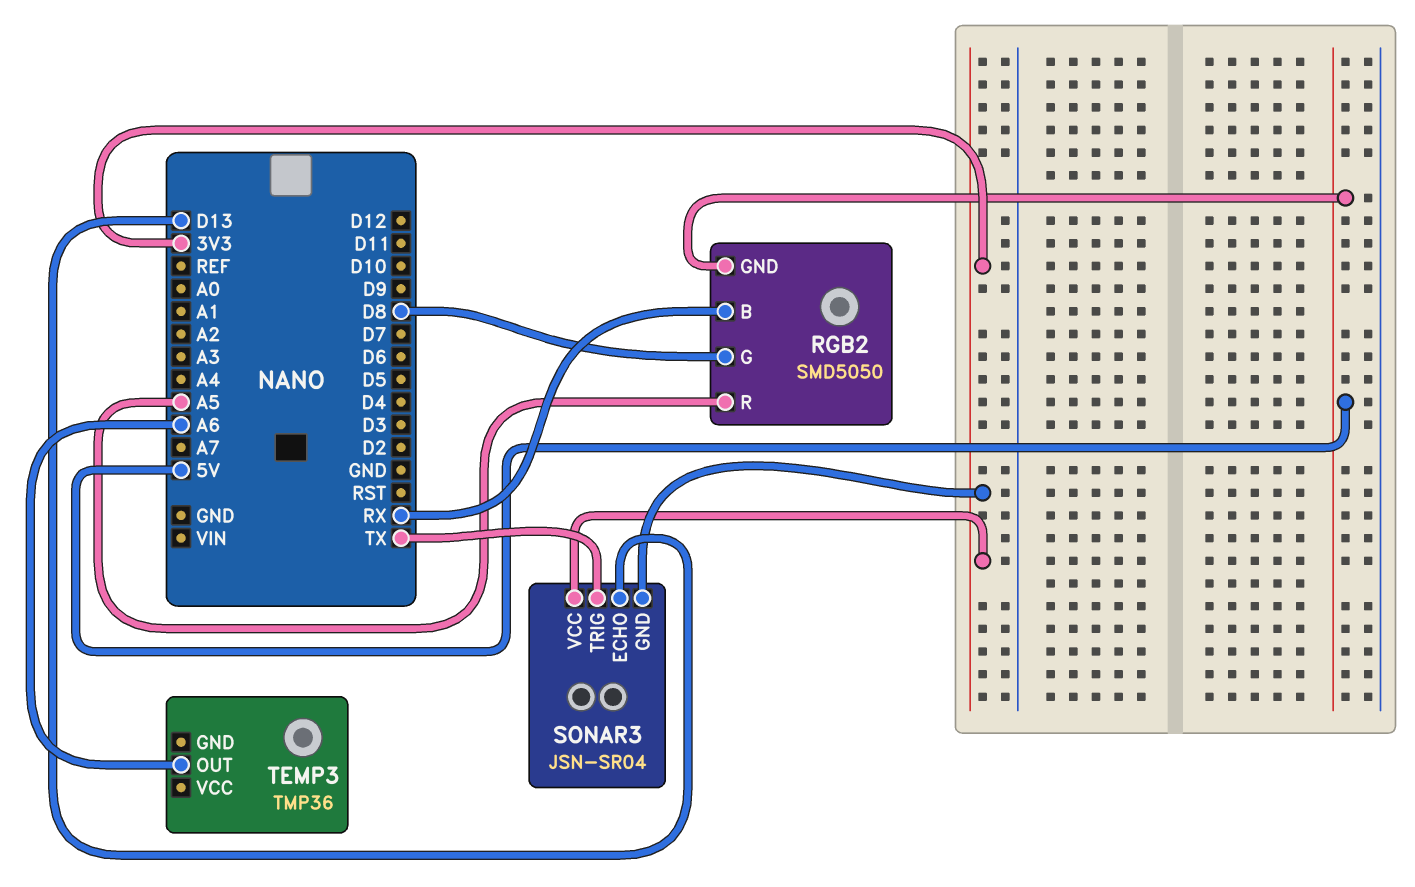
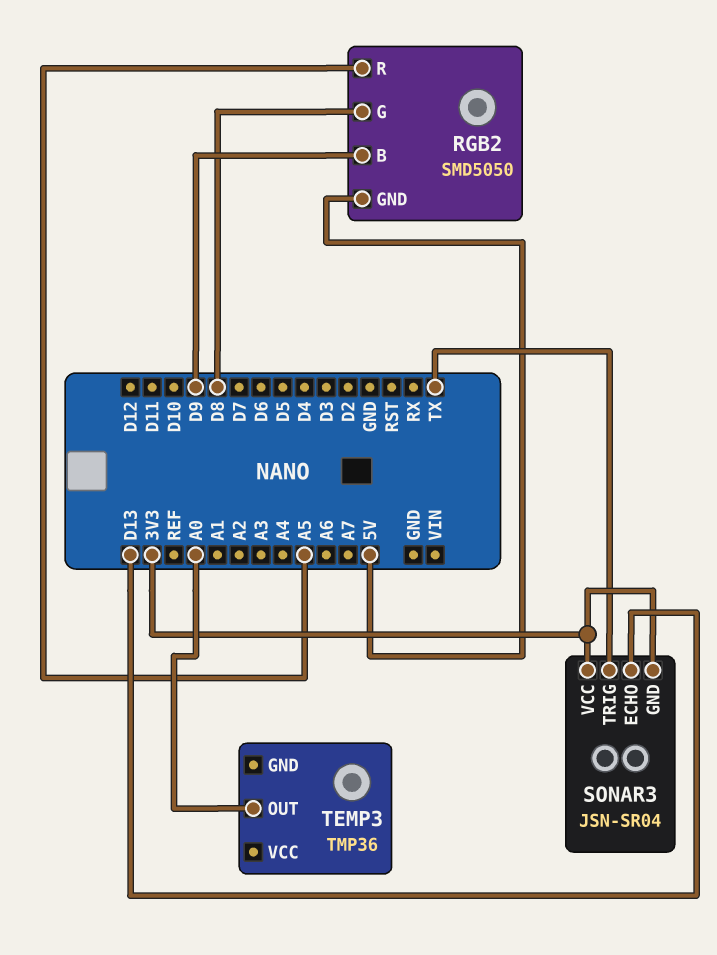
RGB2 pin B: RX -> D9
TEMP3 pin OUT: A6 -> A0

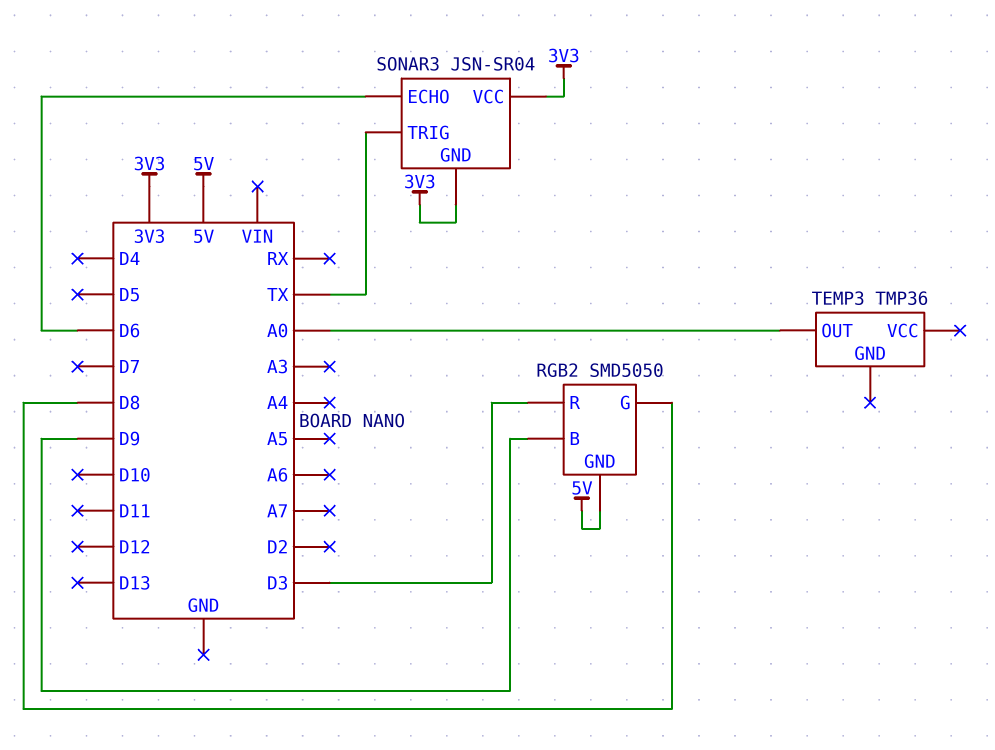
RGB2 pin R: A5 -> D3
SONAR3 pin ECHO: D13 -> D6

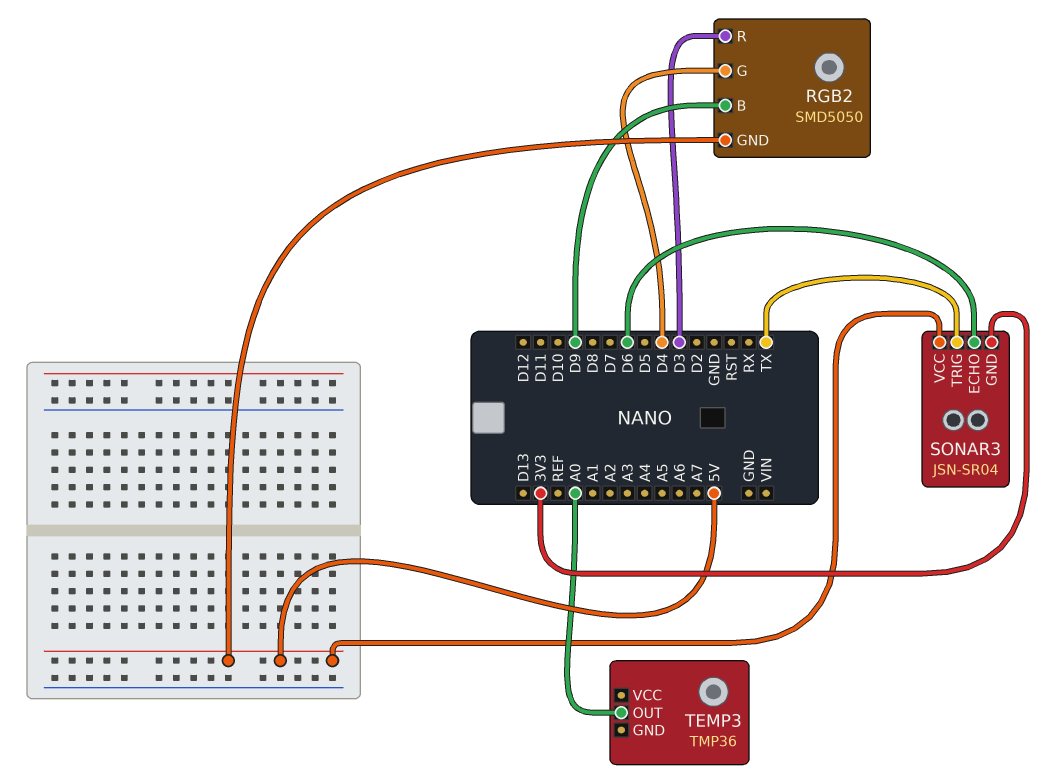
RGB2 pin G: D8 -> D4
SONAR3 pin VCC: 3V3 -> 5V

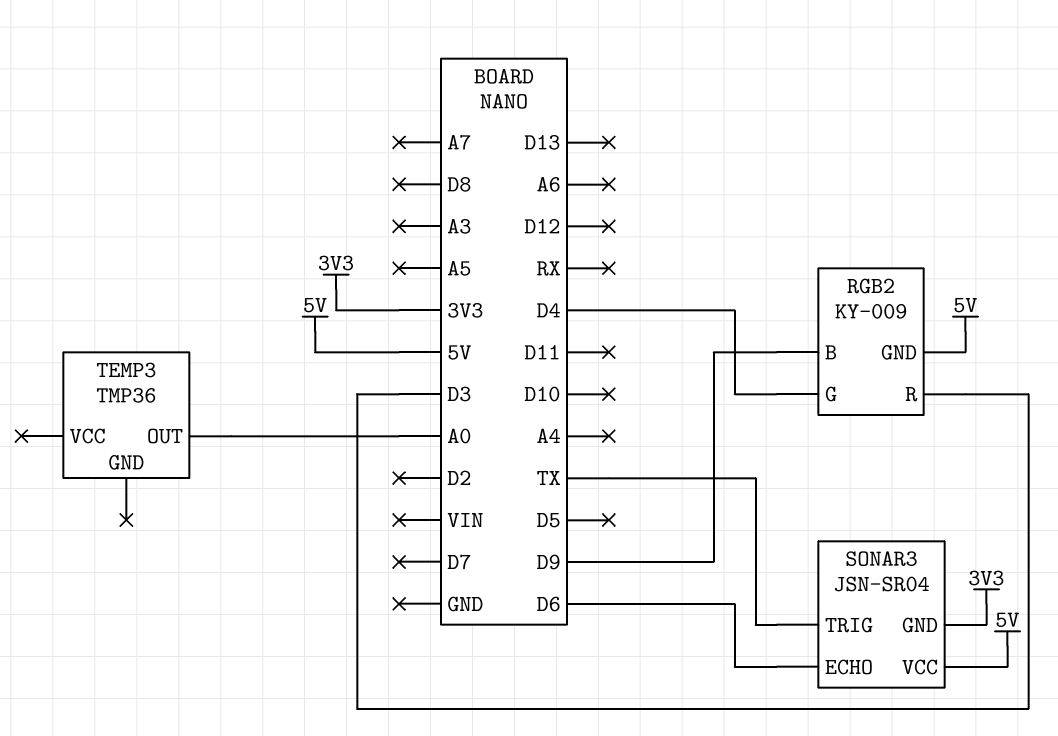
RGB2: SMD5050 -> KY-009

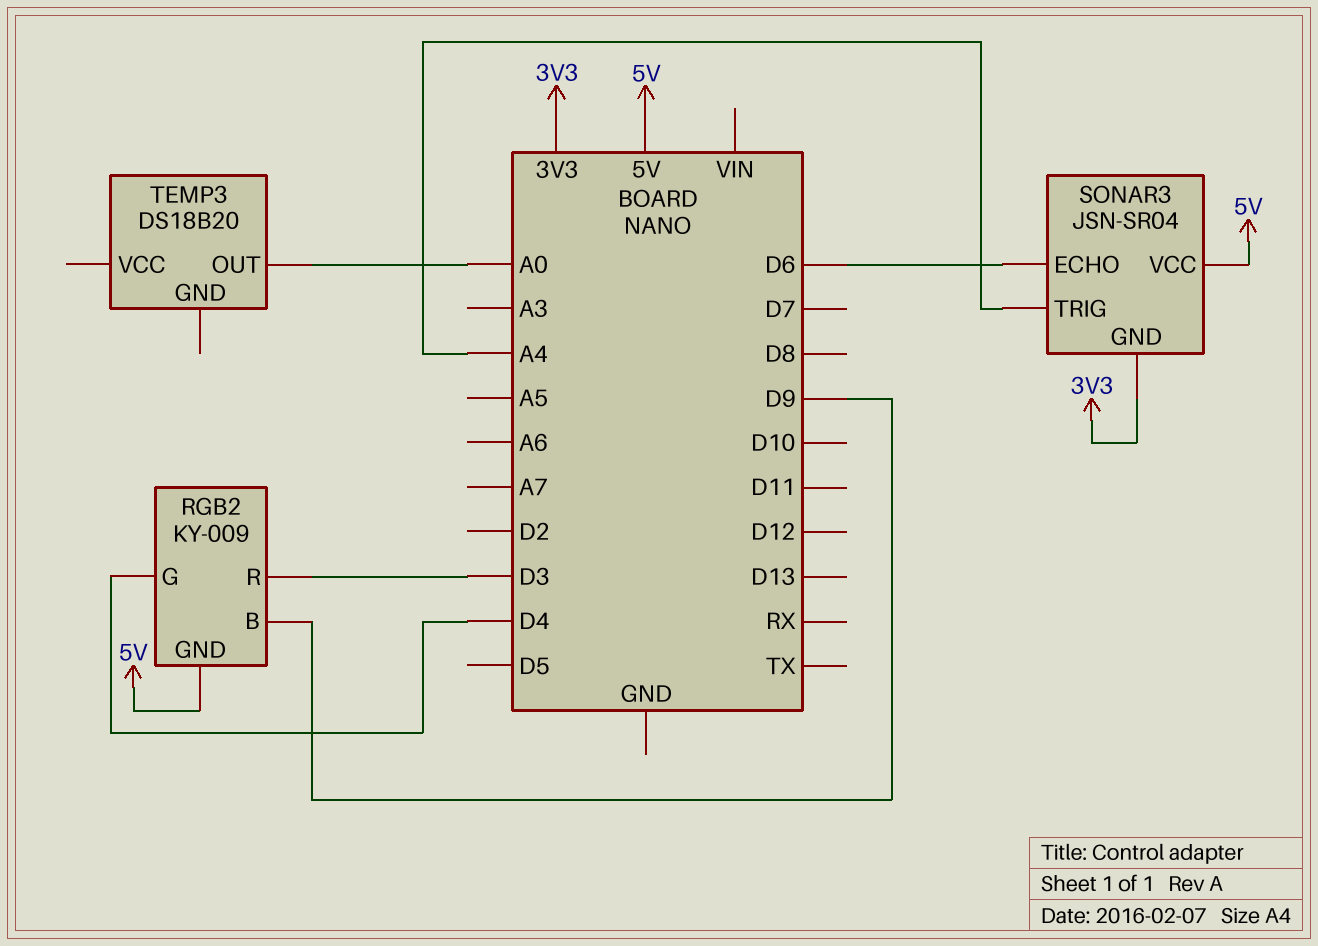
SONAR3 pin TRIG: TX -> A4
TEMP3: TMP36 -> DS18B20

